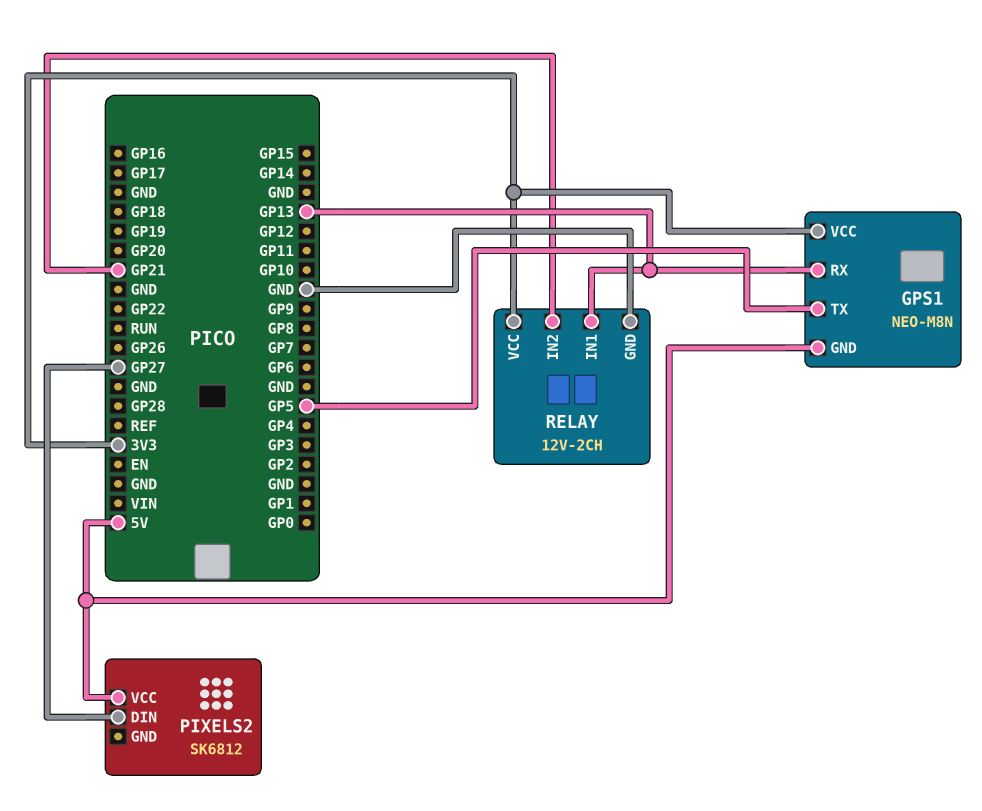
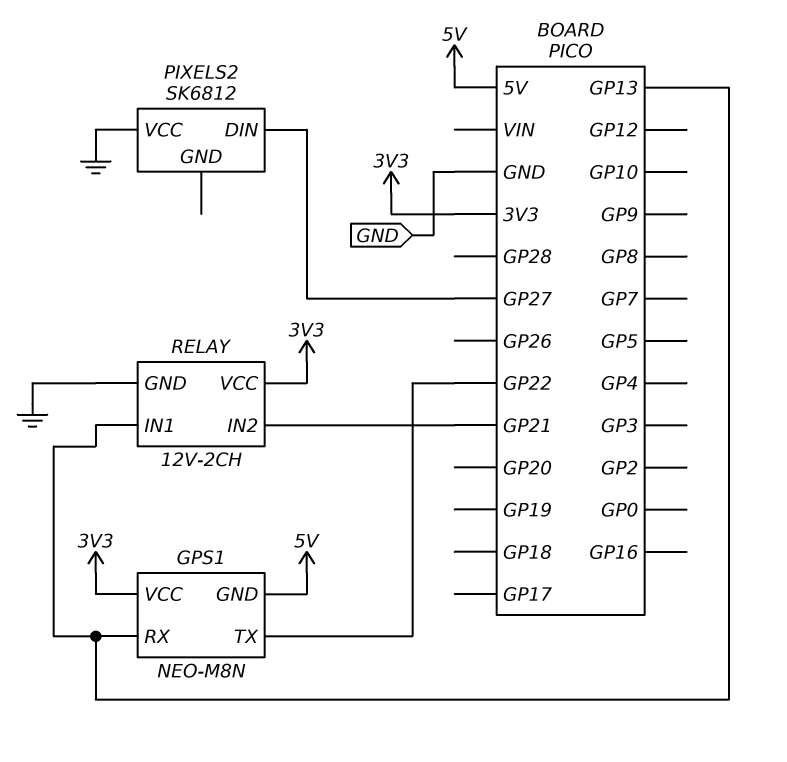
GPS1 pin TX: GP5 -> GP22
PIXELS2 pin VCC: 5V -> GND

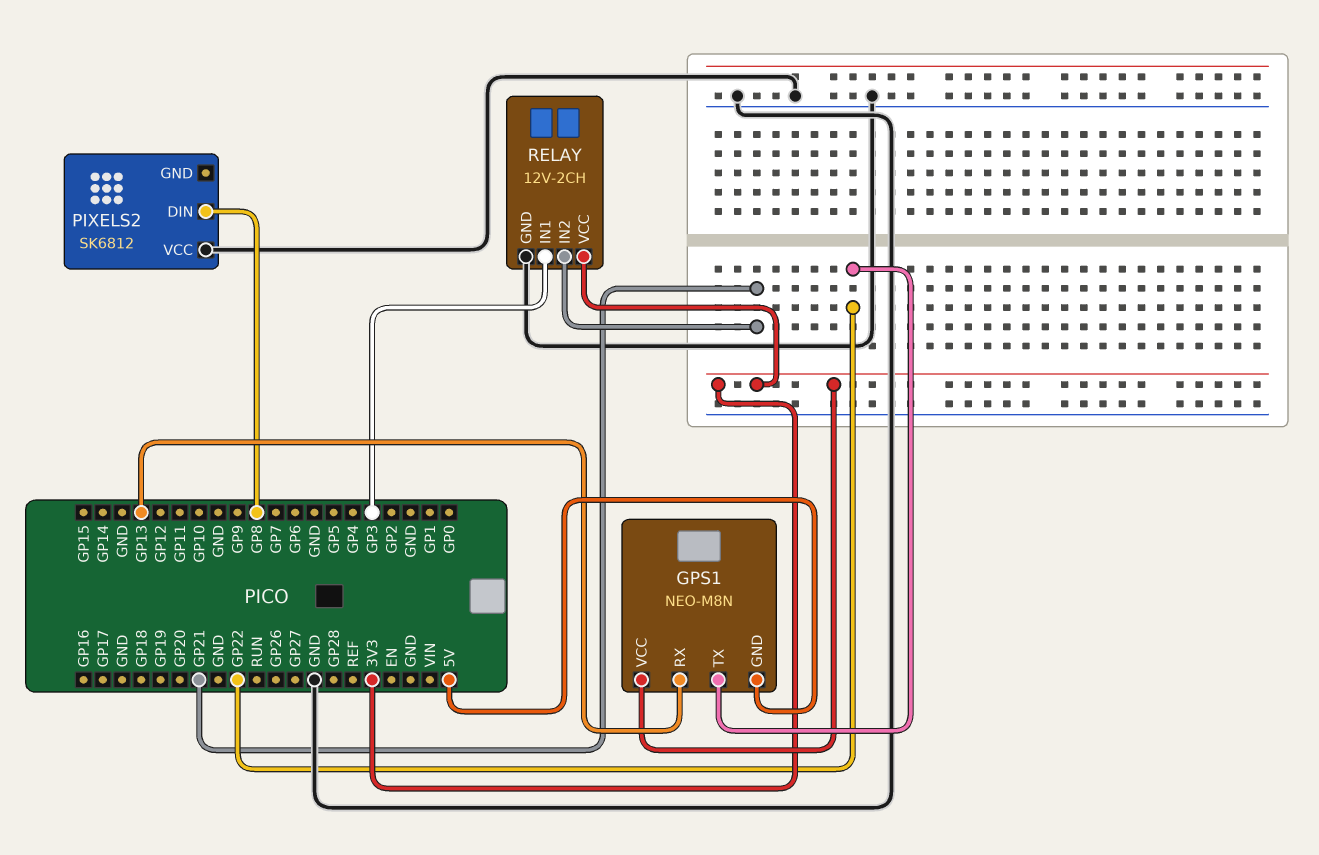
PIXELS2 pin DIN: GP27 -> GP8
RELAY pin IN1: GP13 -> GP3

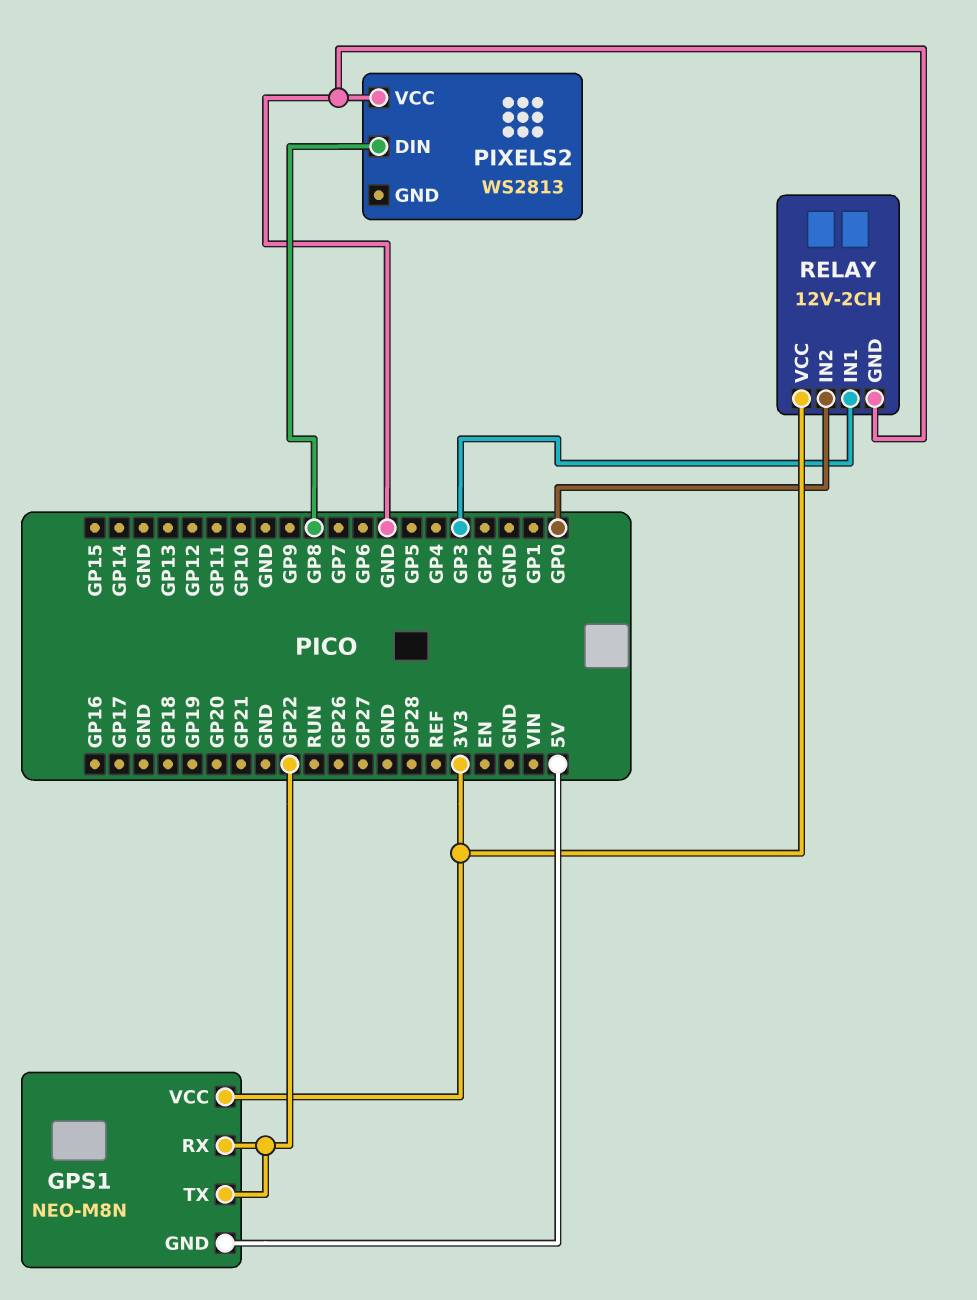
GPS1 pin RX: GP13 -> GP22
PIXELS2: SK6812 -> WS2813
RELAY pin IN2: GP21 -> GP0

